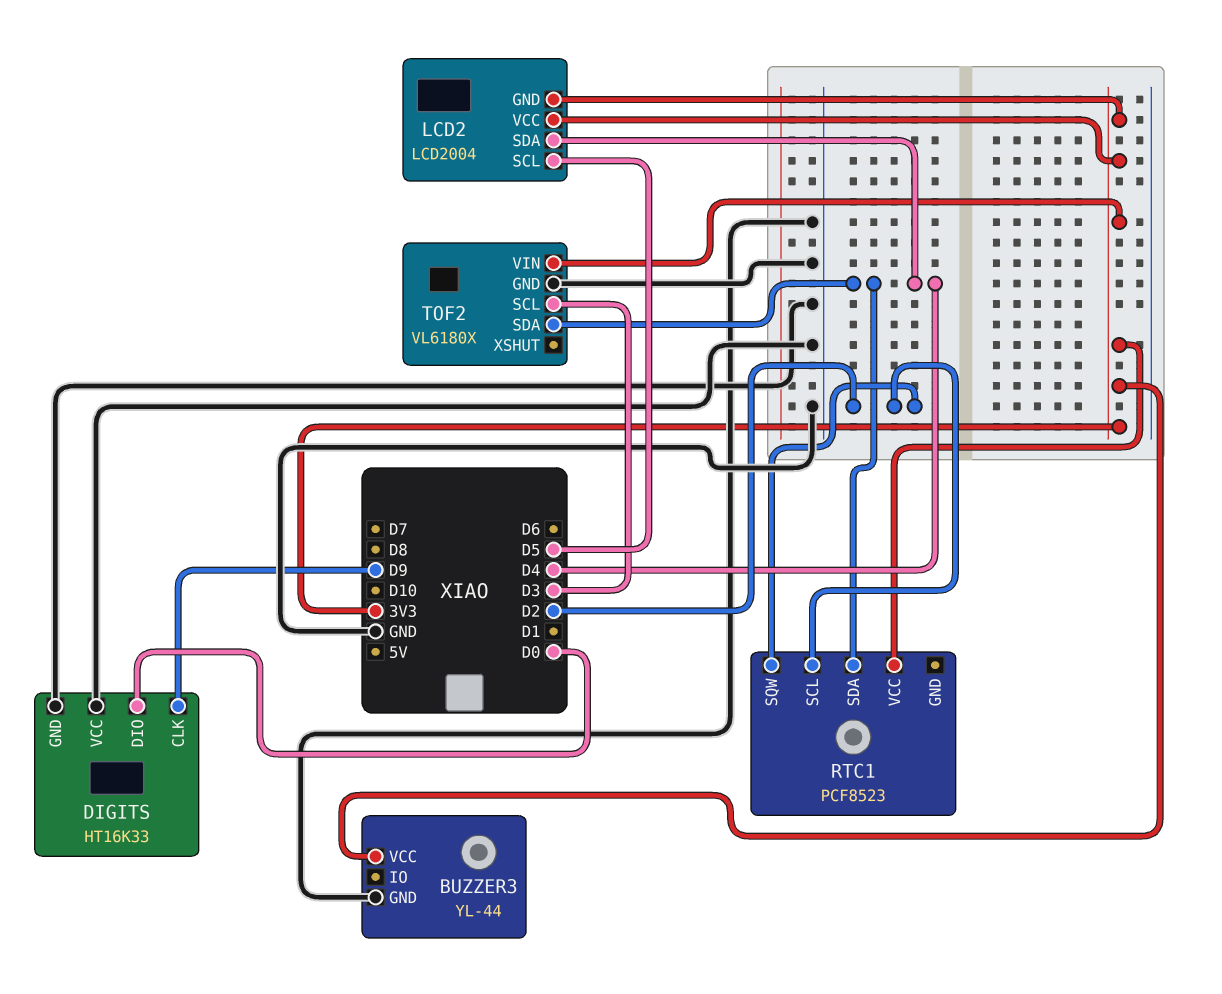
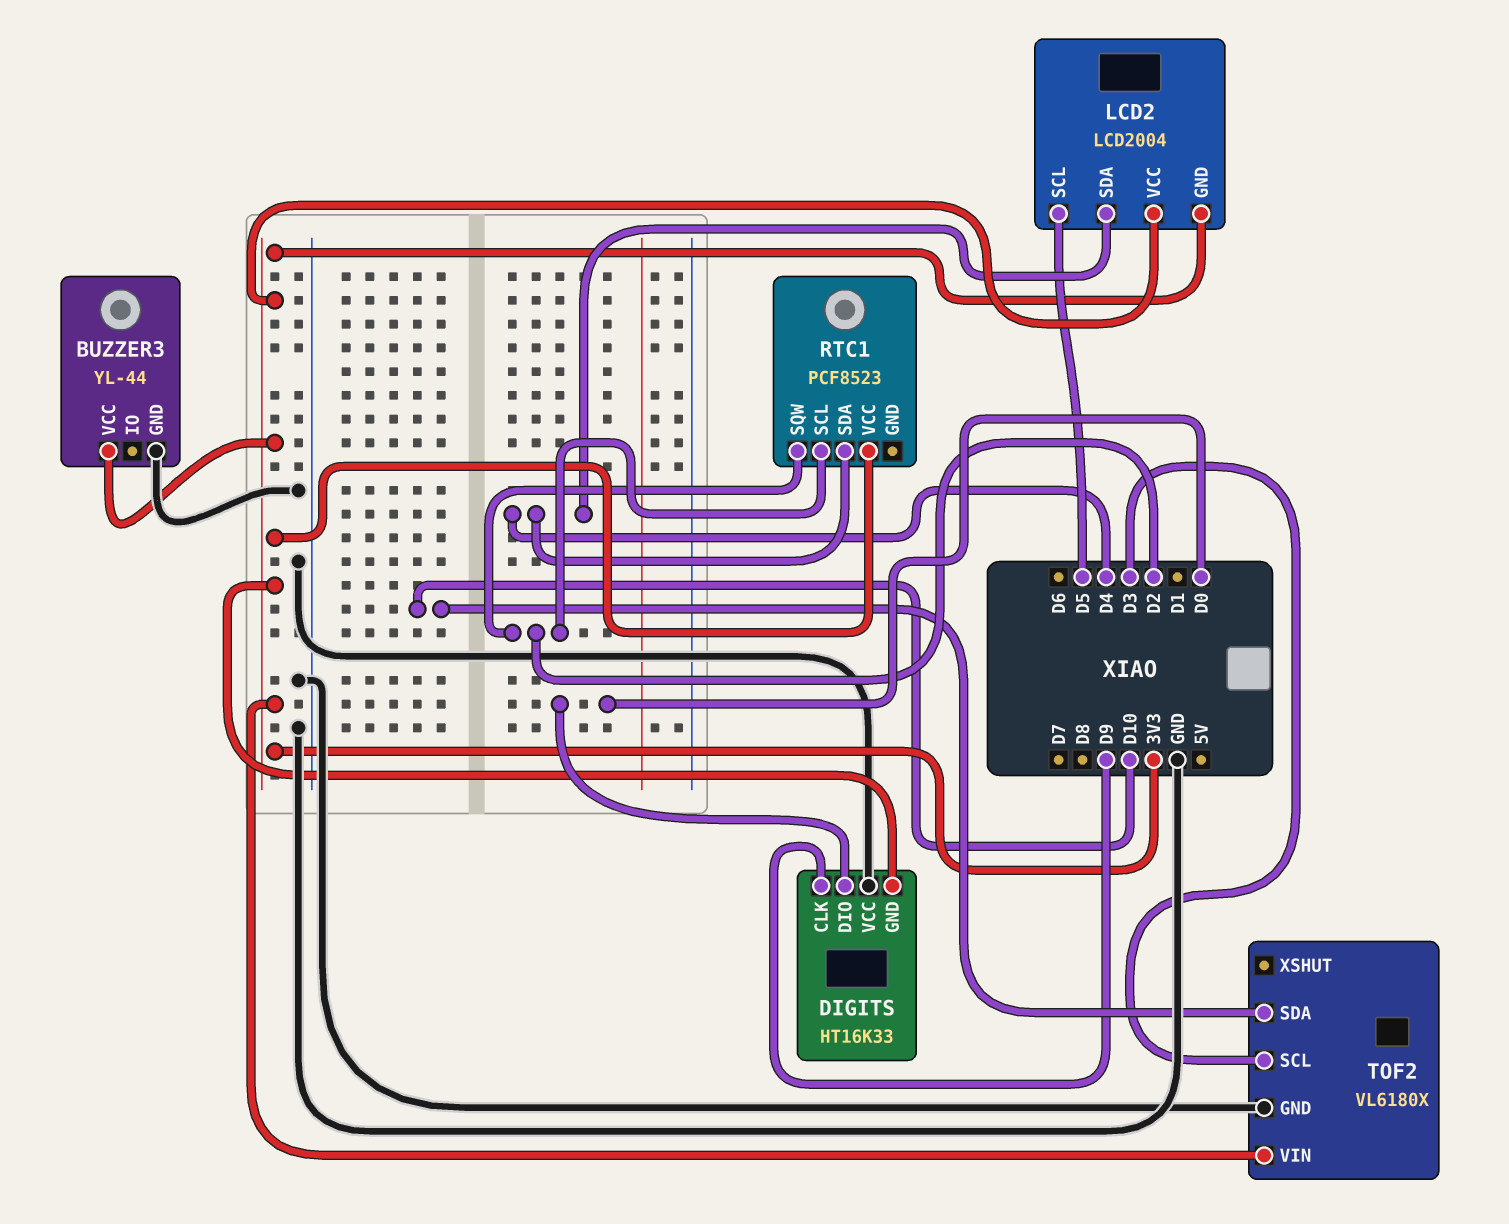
DIGITS pin GND: GND -> 3V3
TOF2 pin SDA: D4 -> D10

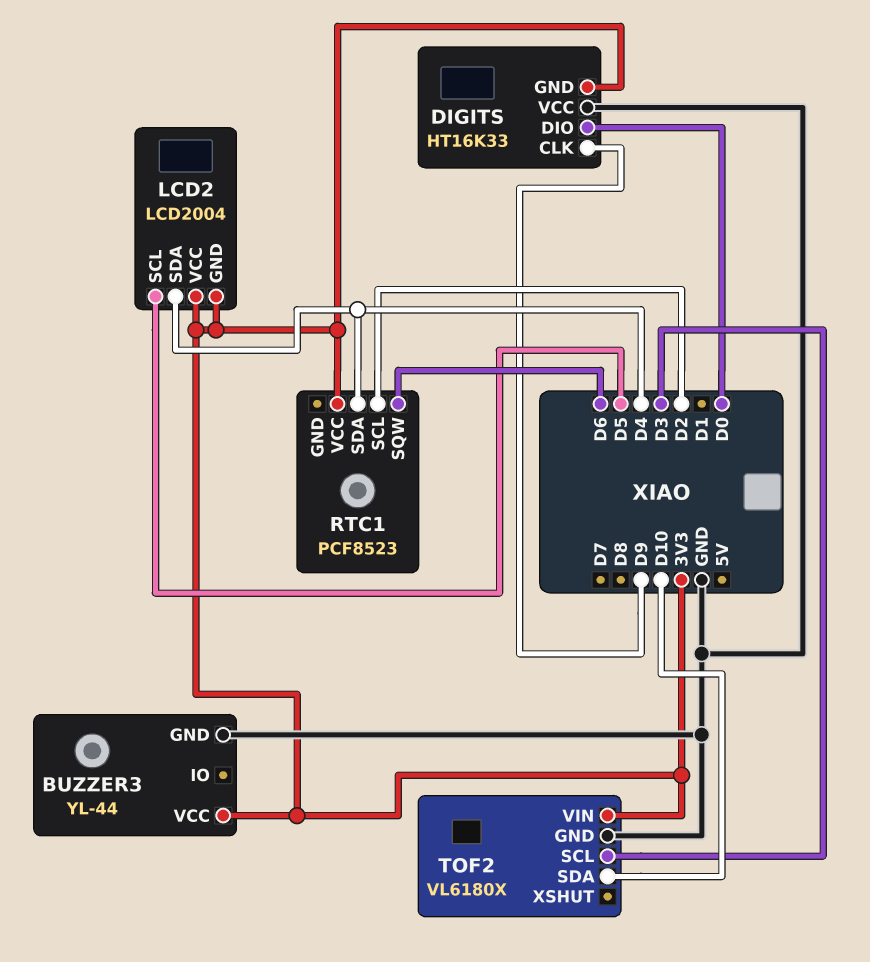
RTC1 pin SQW: D2 -> D6

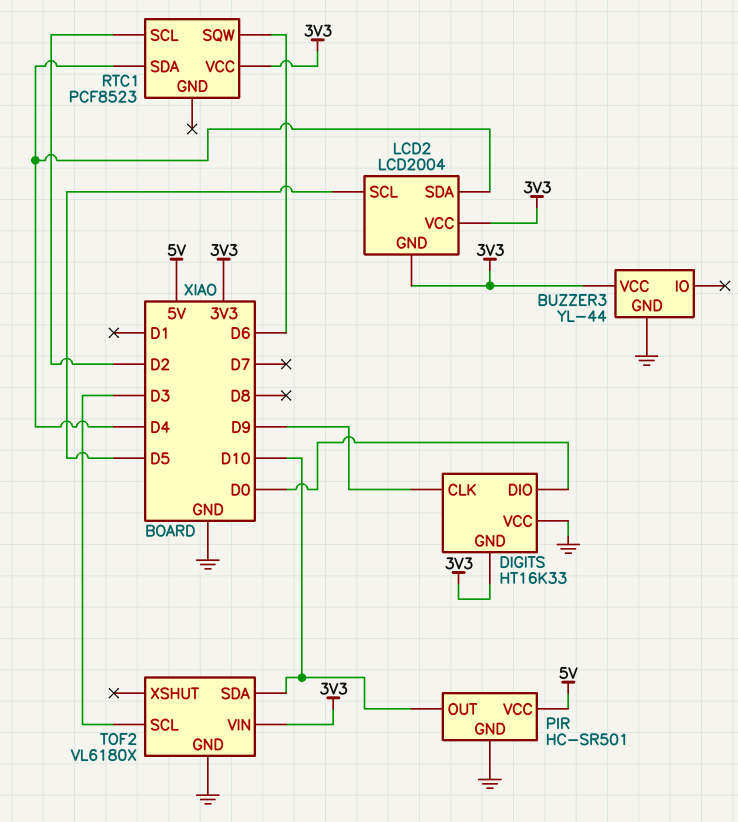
PIR: none -> HC-SR501
PIR pin GND: none -> GND
PIR pin OUT: none -> D10
PIR pin VCC: none -> 5V

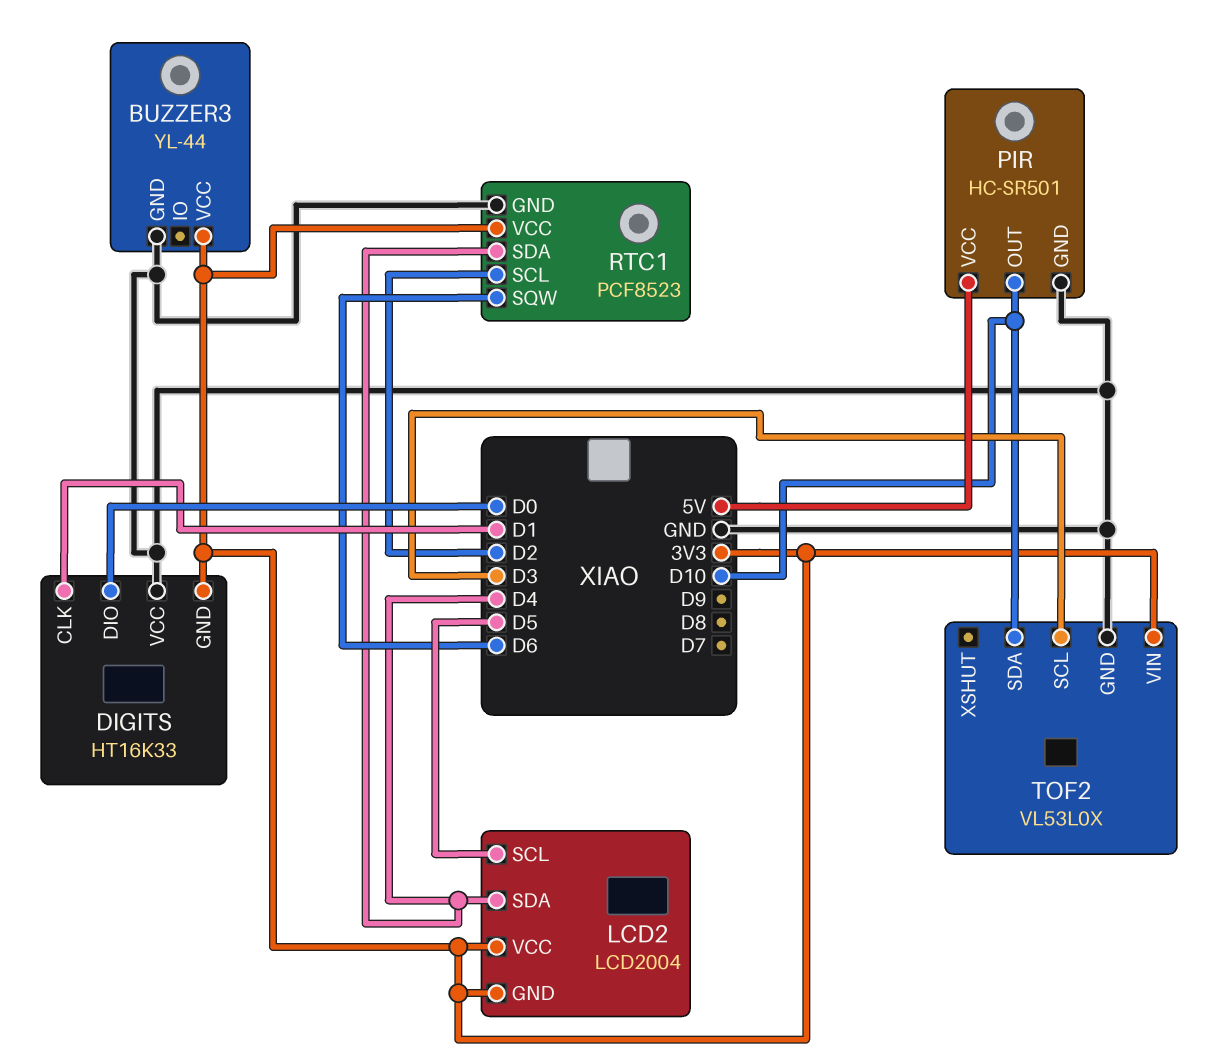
DIGITS pin CLK: D9 -> D1
RTC1 pin GND: none -> GND
TOF2: VL6180X -> VL53L0X

